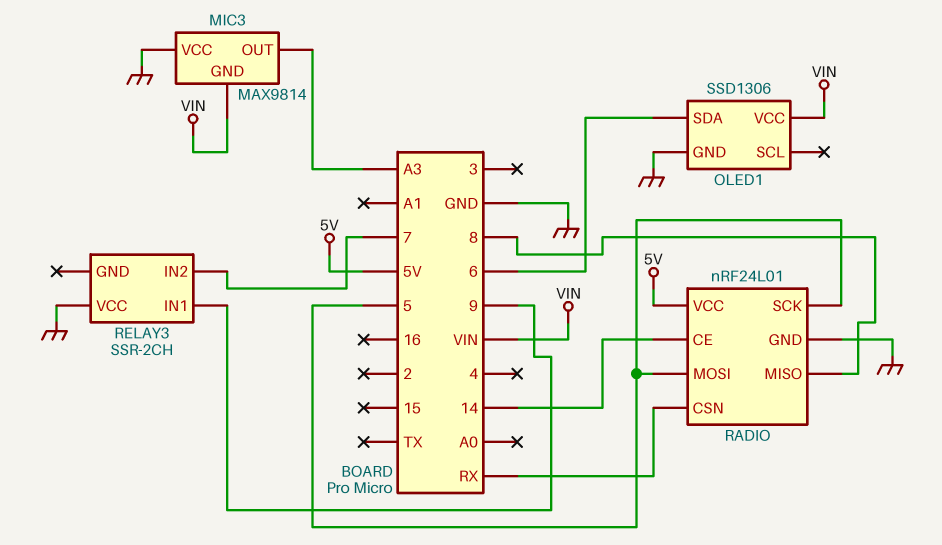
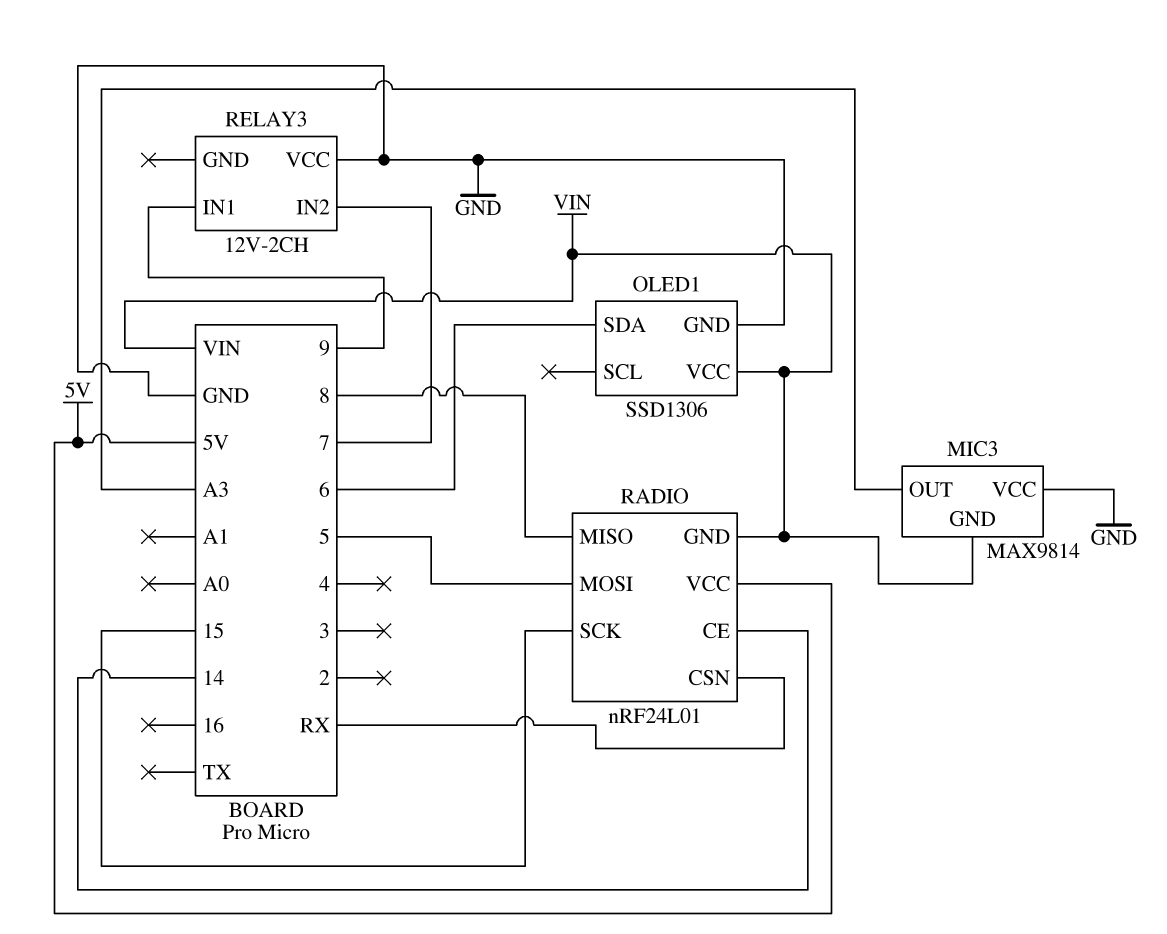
RADIO pin GND: GND -> VIN
RADIO pin SCK: 5 -> 15
RELAY3: SSR-2CH -> 12V-2CH

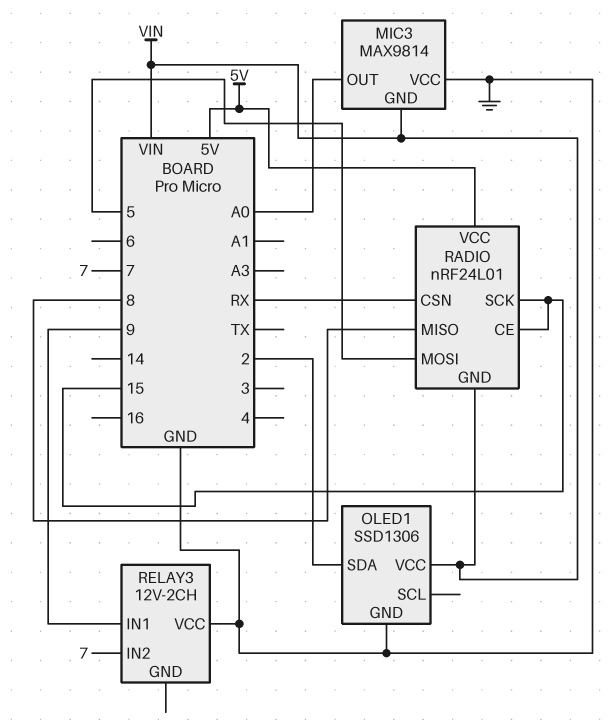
MIC3 pin OUT: A3 -> A0
OLED1 pin SDA: 6 -> 2
RADIO pin CE: 14 -> 15

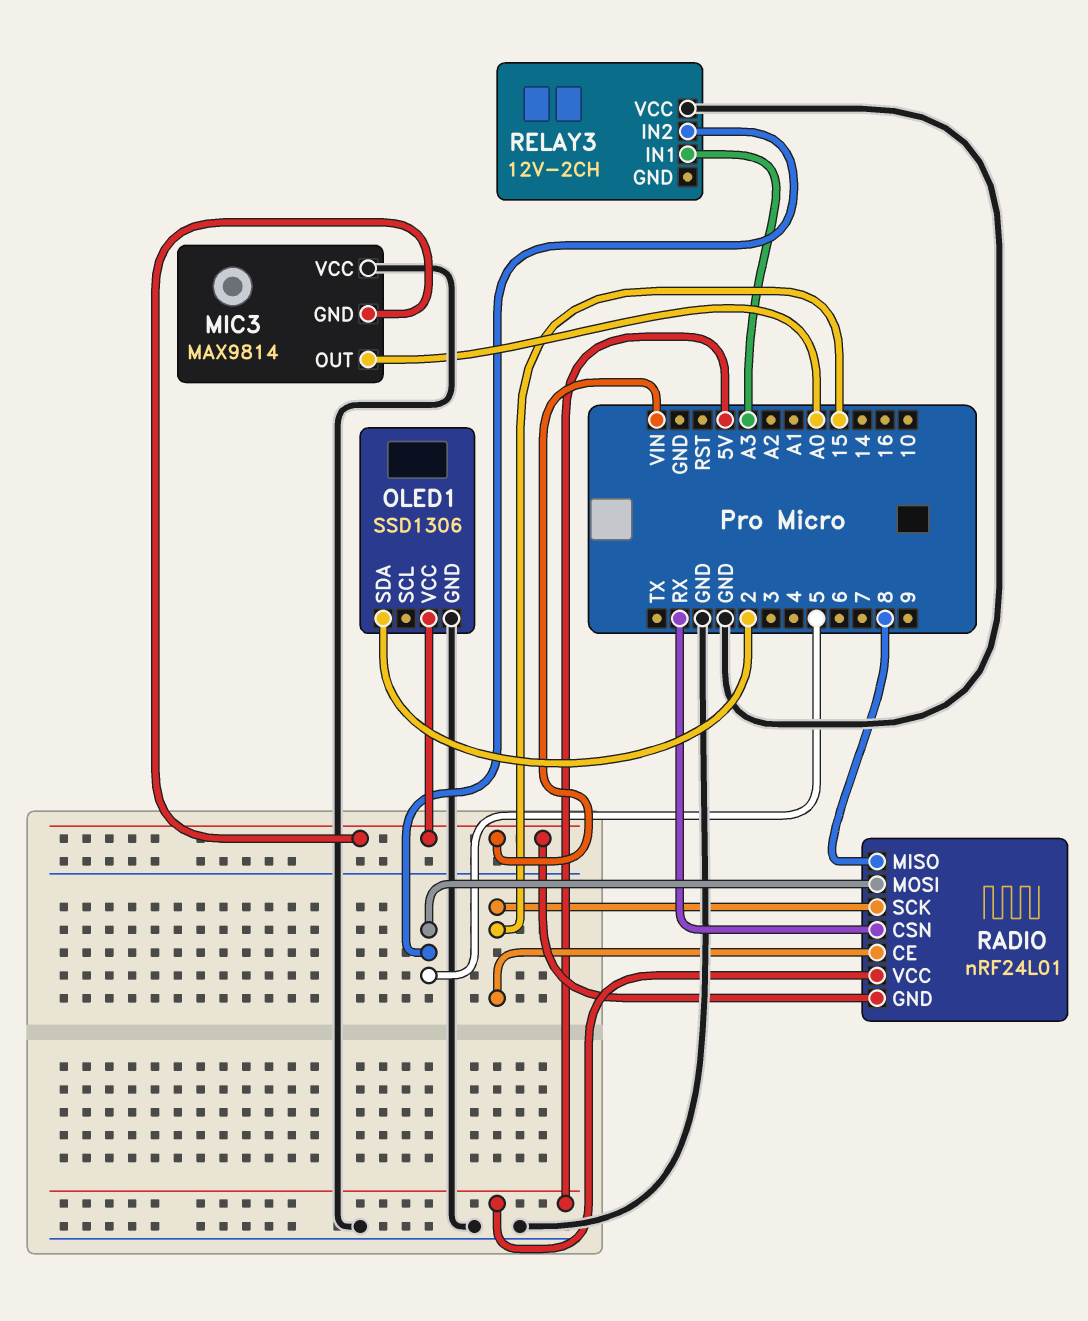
RELAY3 pin IN1: 9 -> A3
RELAY3 pin IN2: 7 -> 5

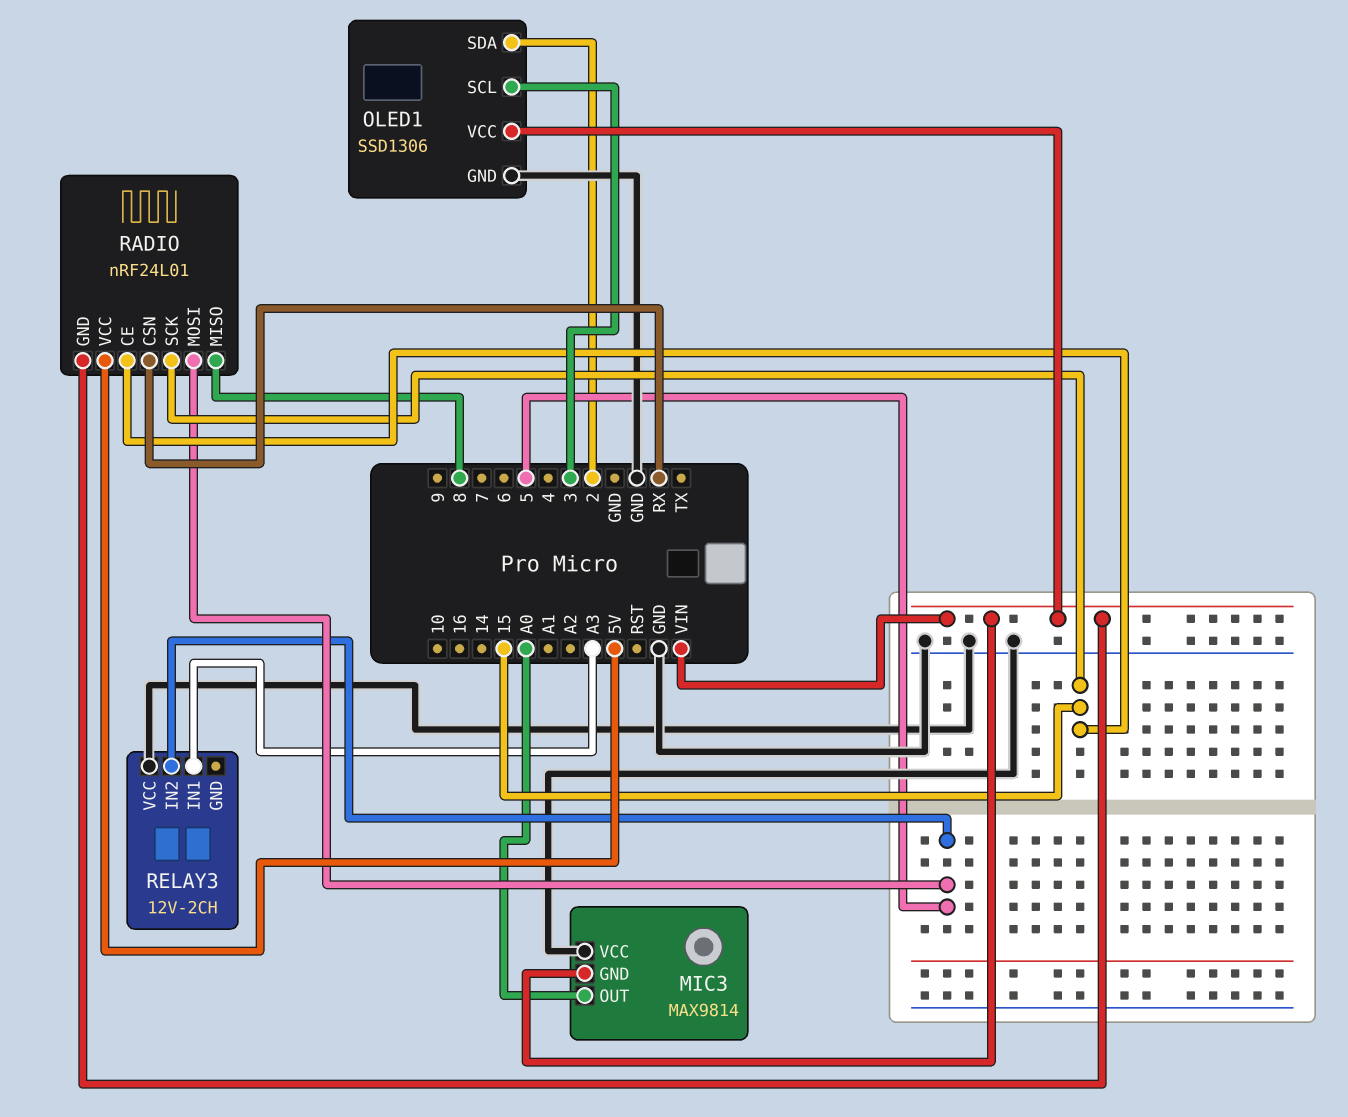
OLED1 pin SCL: none -> 3

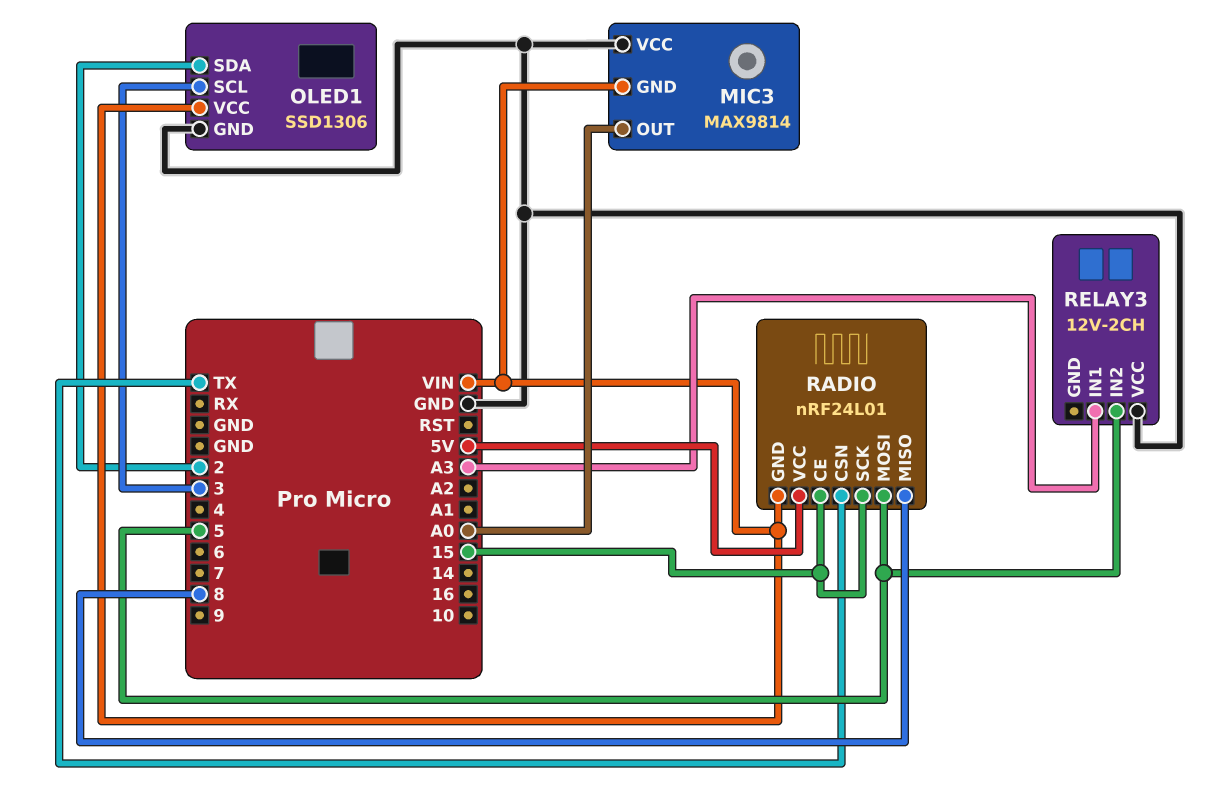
RADIO pin CSN: RX -> TX

